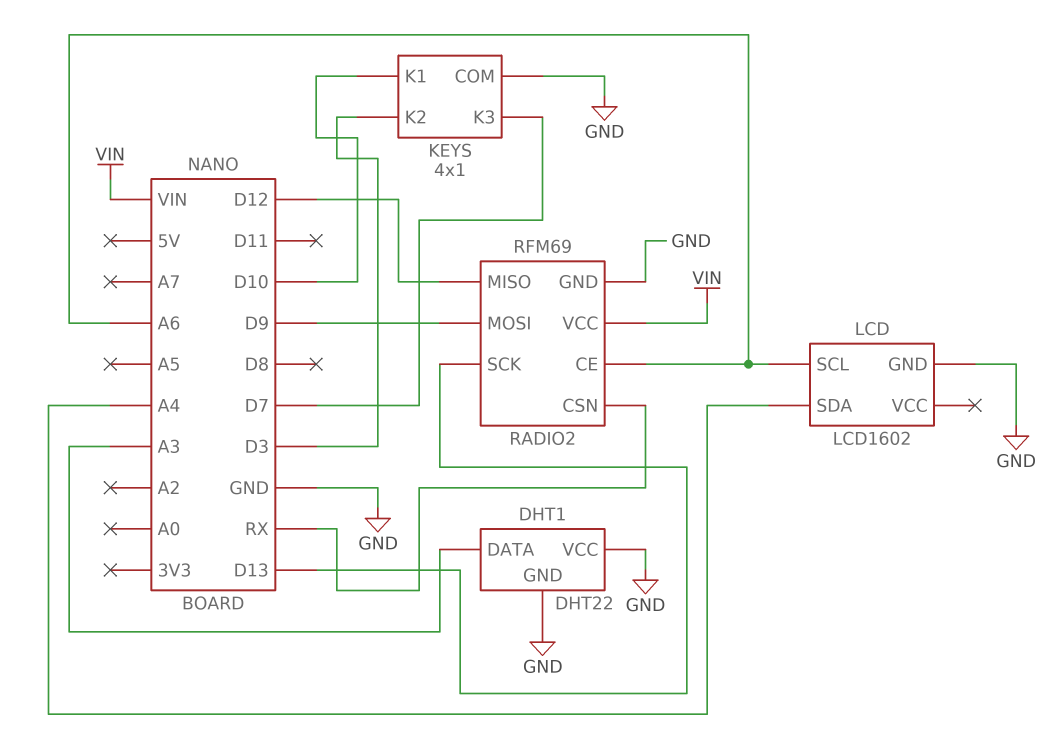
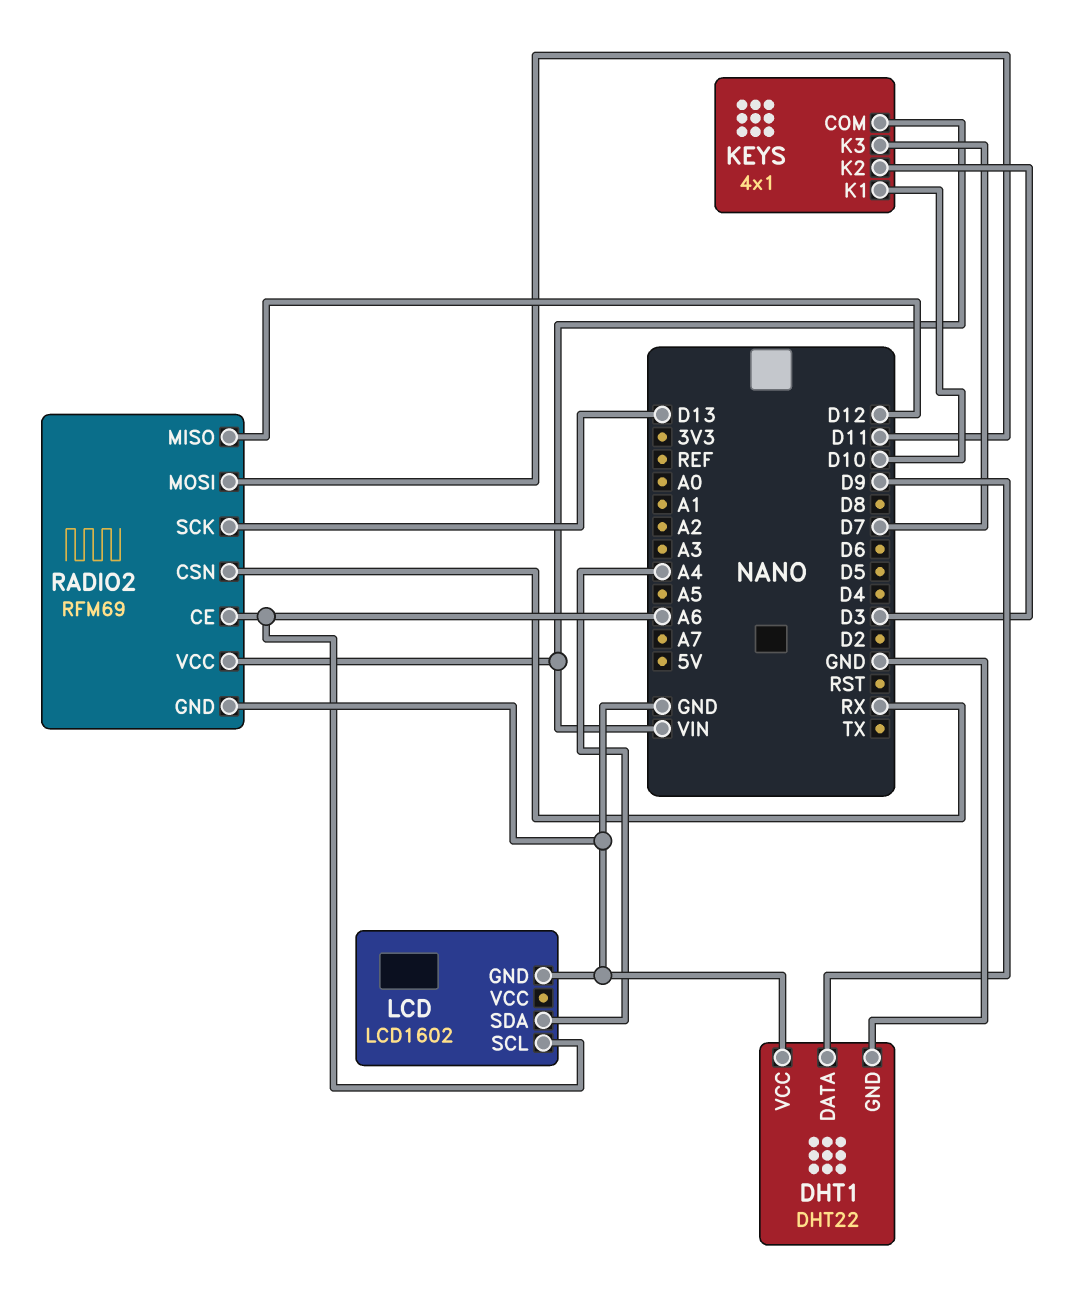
DHT1 pin DATA: A3 -> D9
KEYS pin COM: GND -> VIN
RADIO2 pin MOSI: D9 -> D11

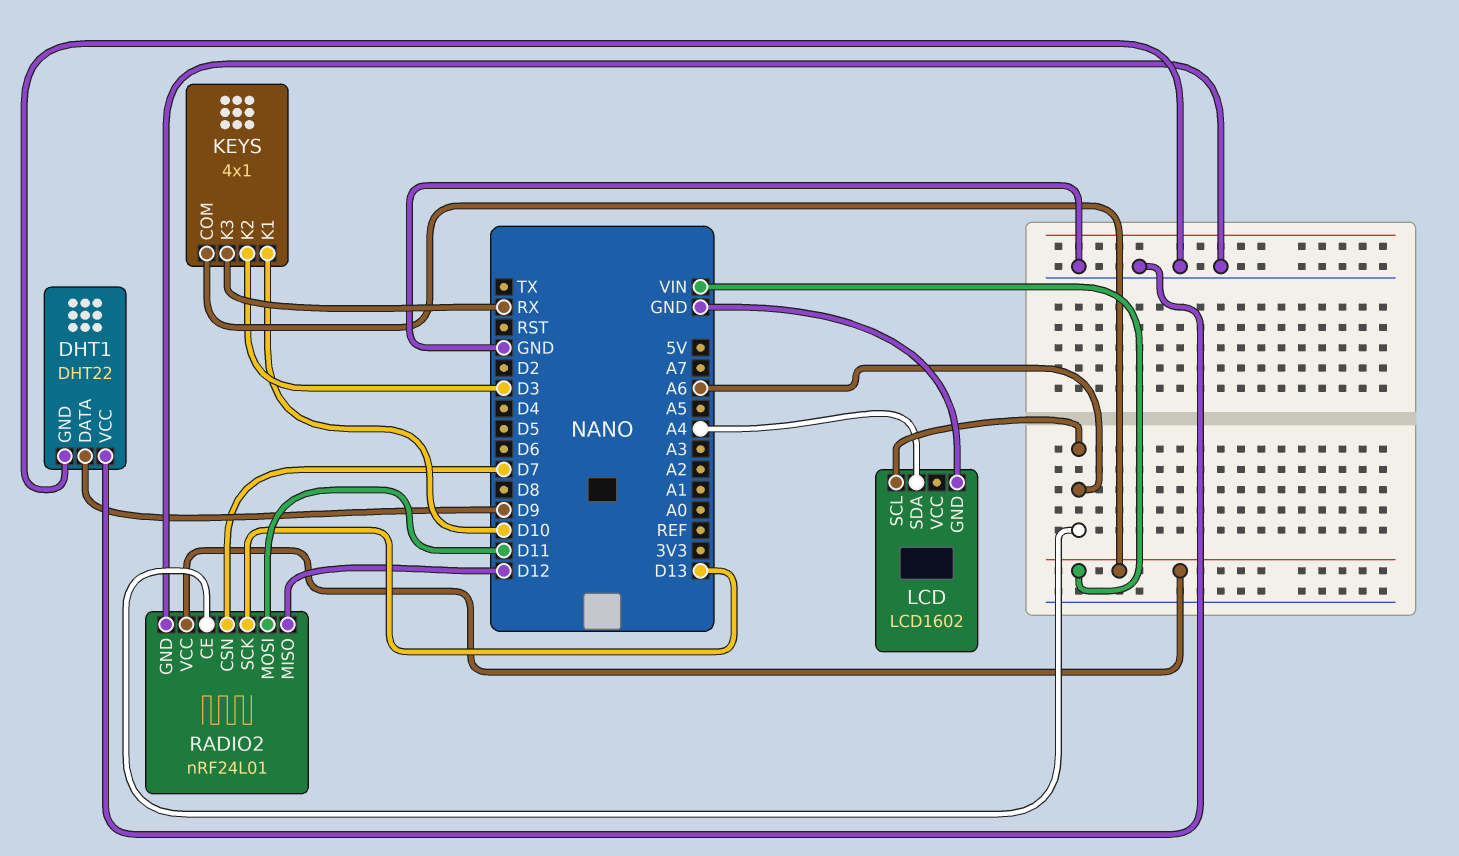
KEYS pin K3: D7 -> RX
RADIO2: RFM69 -> nRF24L01
RADIO2 pin CSN: RX -> D7

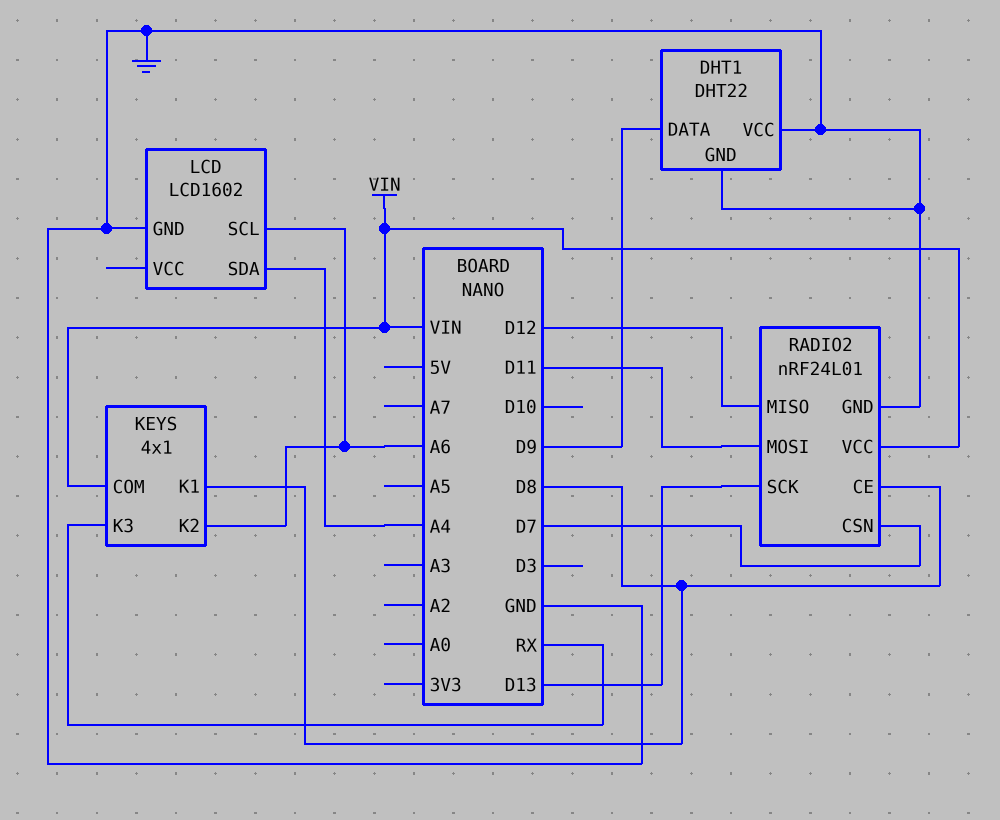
KEYS pin K1: D10 -> D8
KEYS pin K2: D3 -> A6
RADIO2 pin CE: A6 -> D8

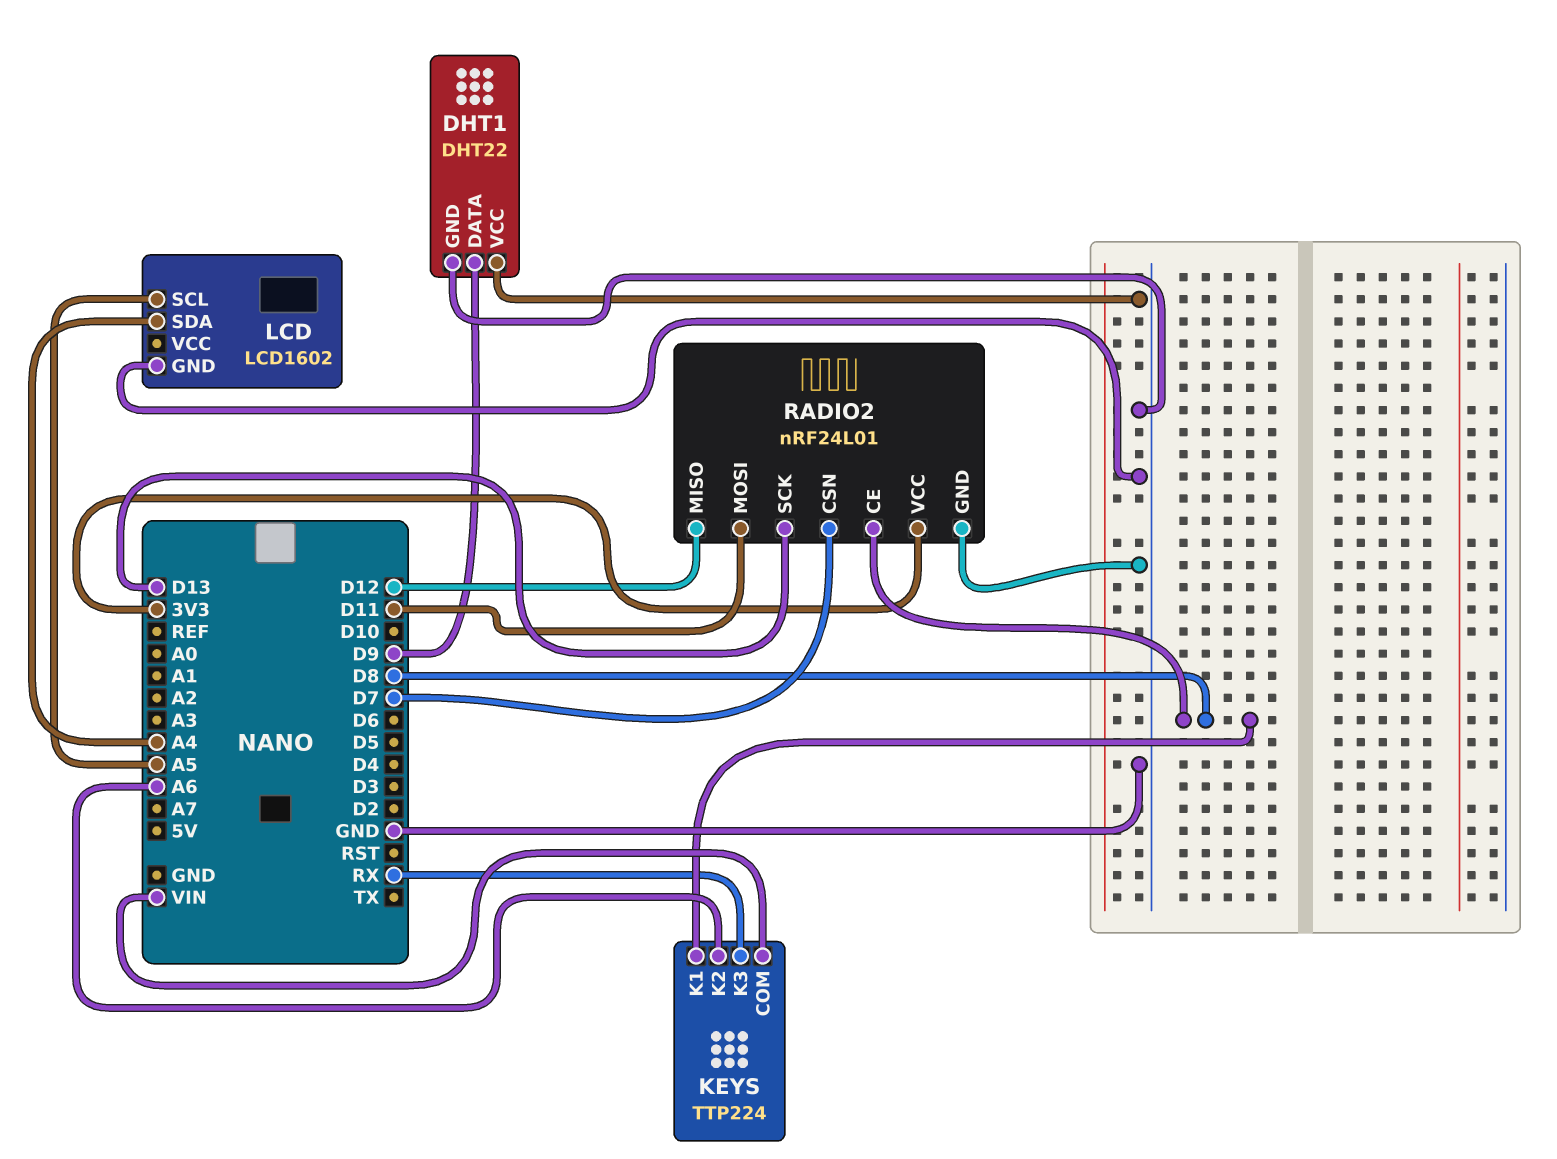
KEYS: 4x1 -> TTP224
LCD pin SCL: A6 -> A5
RADIO2 pin VCC: VIN -> 3V3

